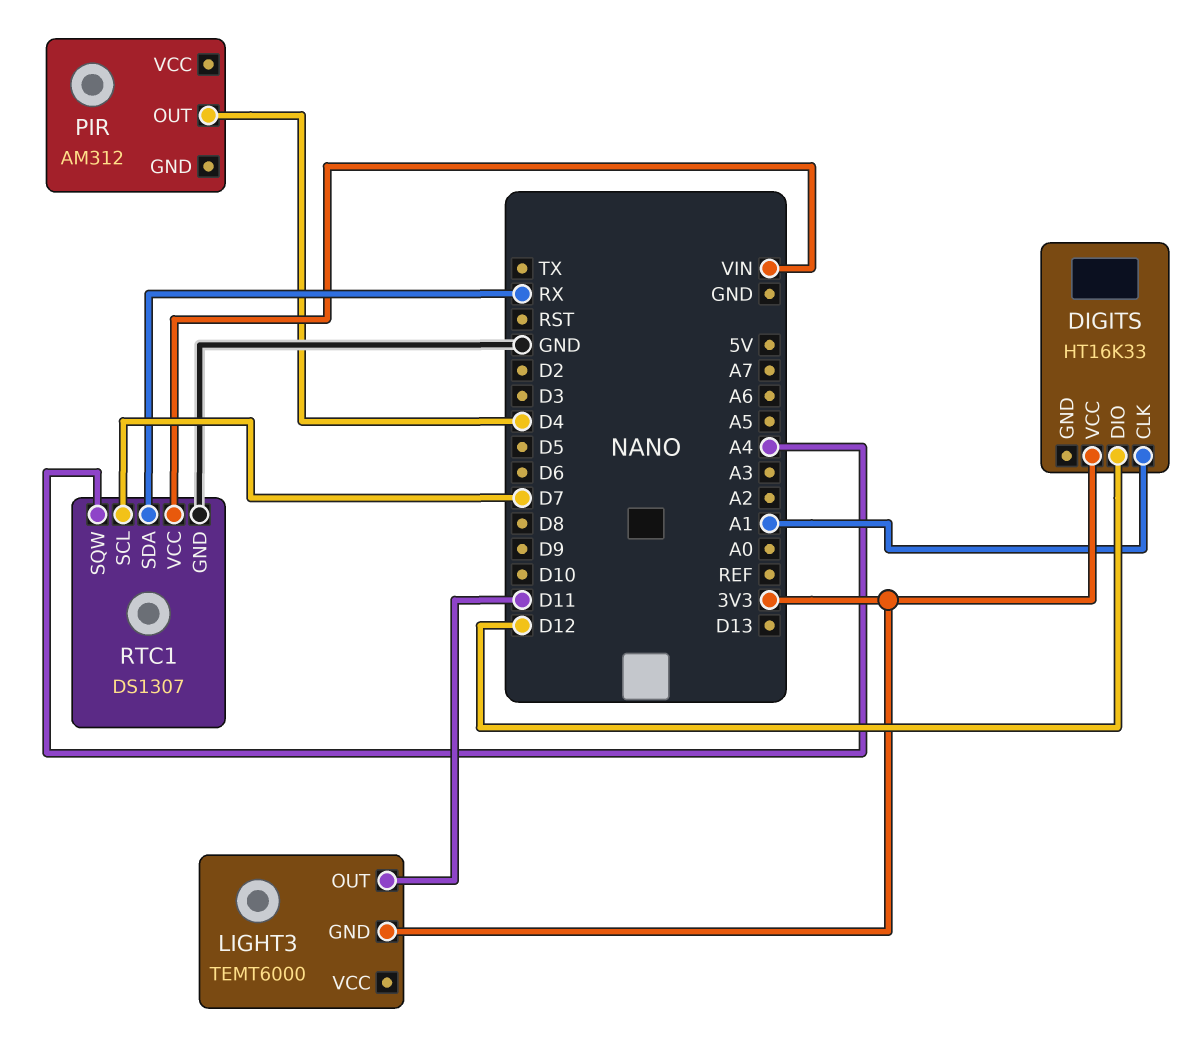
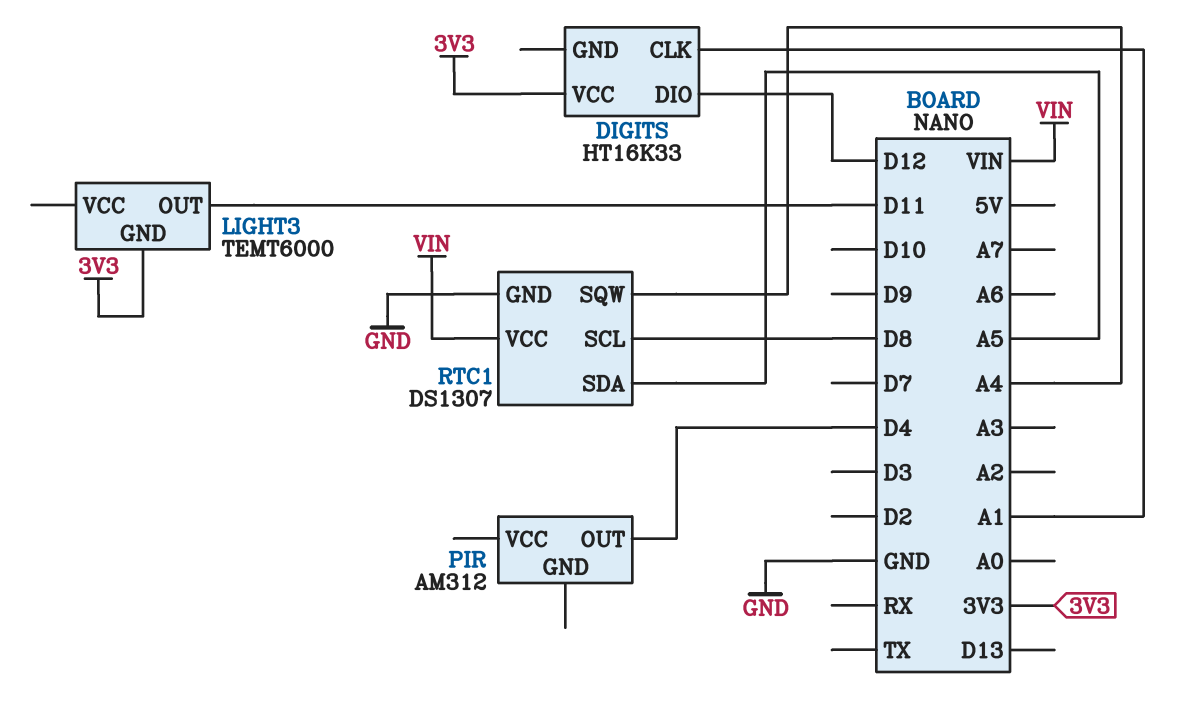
RTC1 pin SCL: D7 -> D8
RTC1 pin SDA: RX -> A5

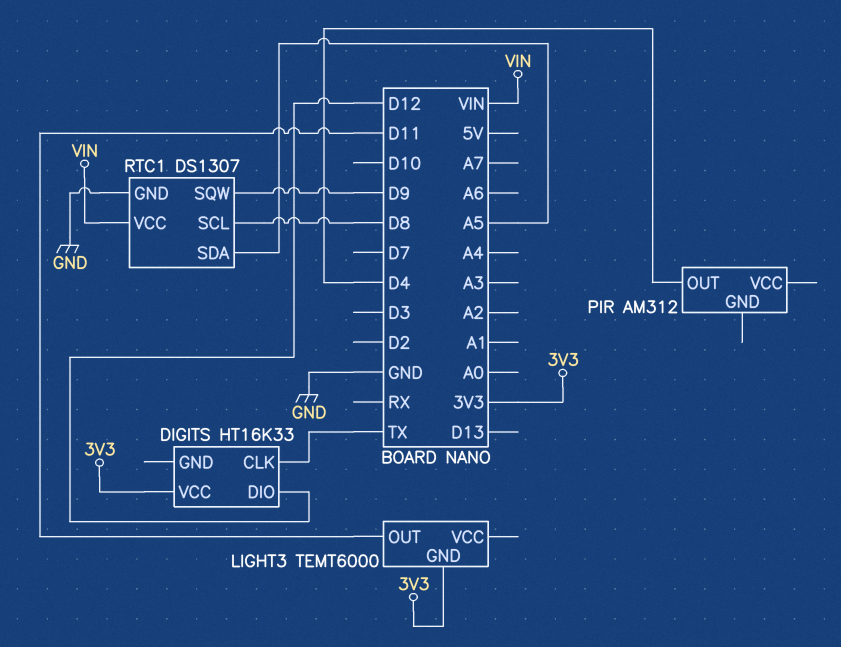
DIGITS pin CLK: A1 -> TX
RTC1 pin SQW: A4 -> D9

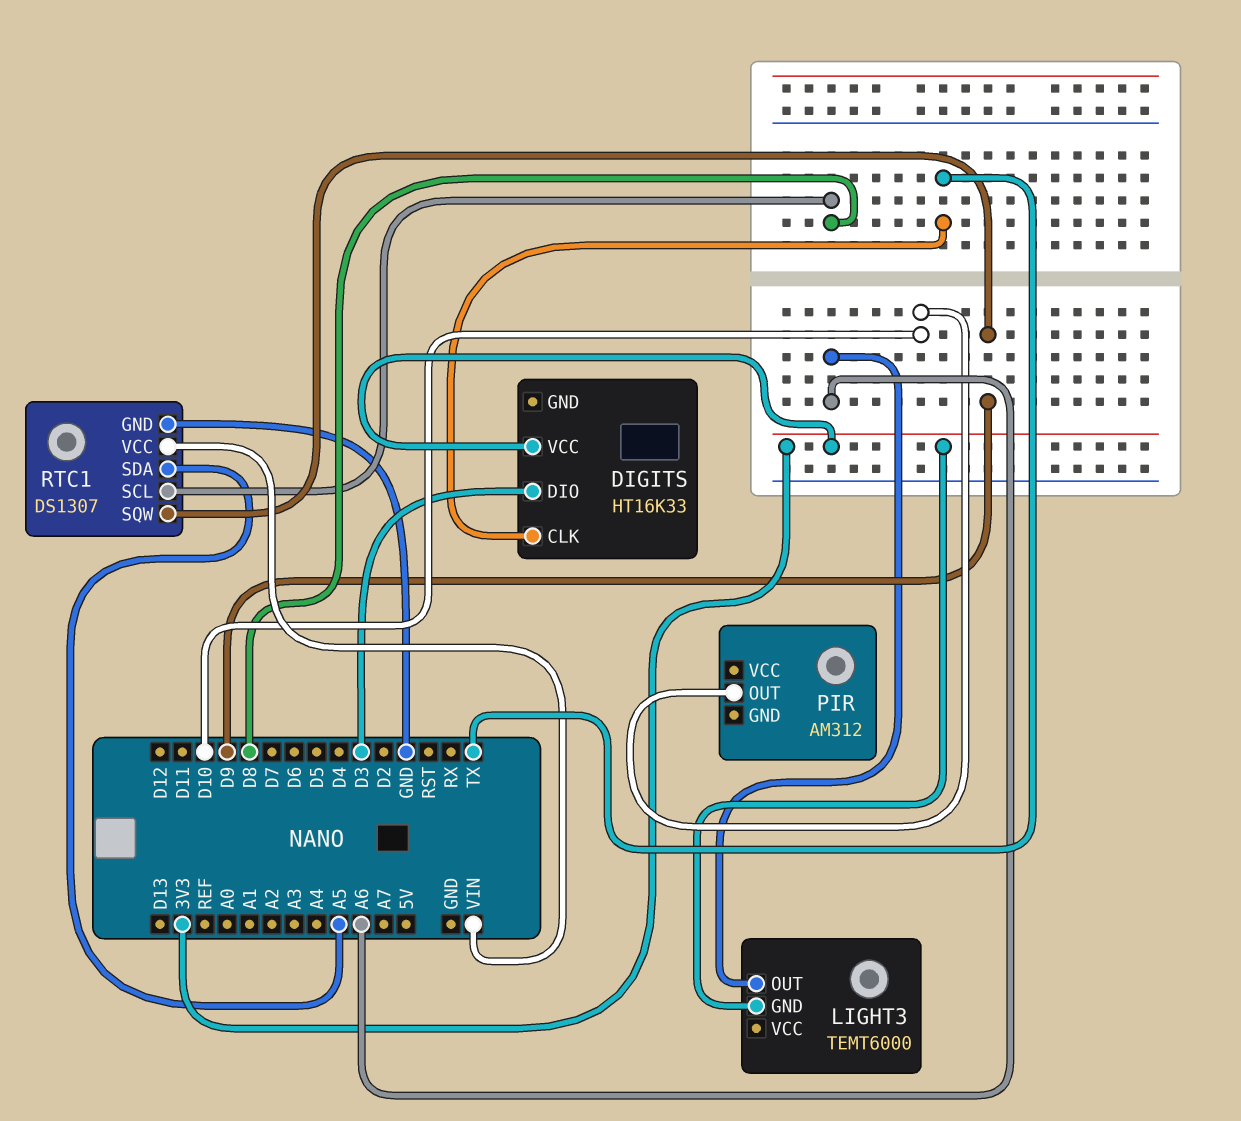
DIGITS pin DIO: D12 -> D3
LIGHT3 pin OUT: D11 -> A6
PIR pin OUT: D4 -> D10

